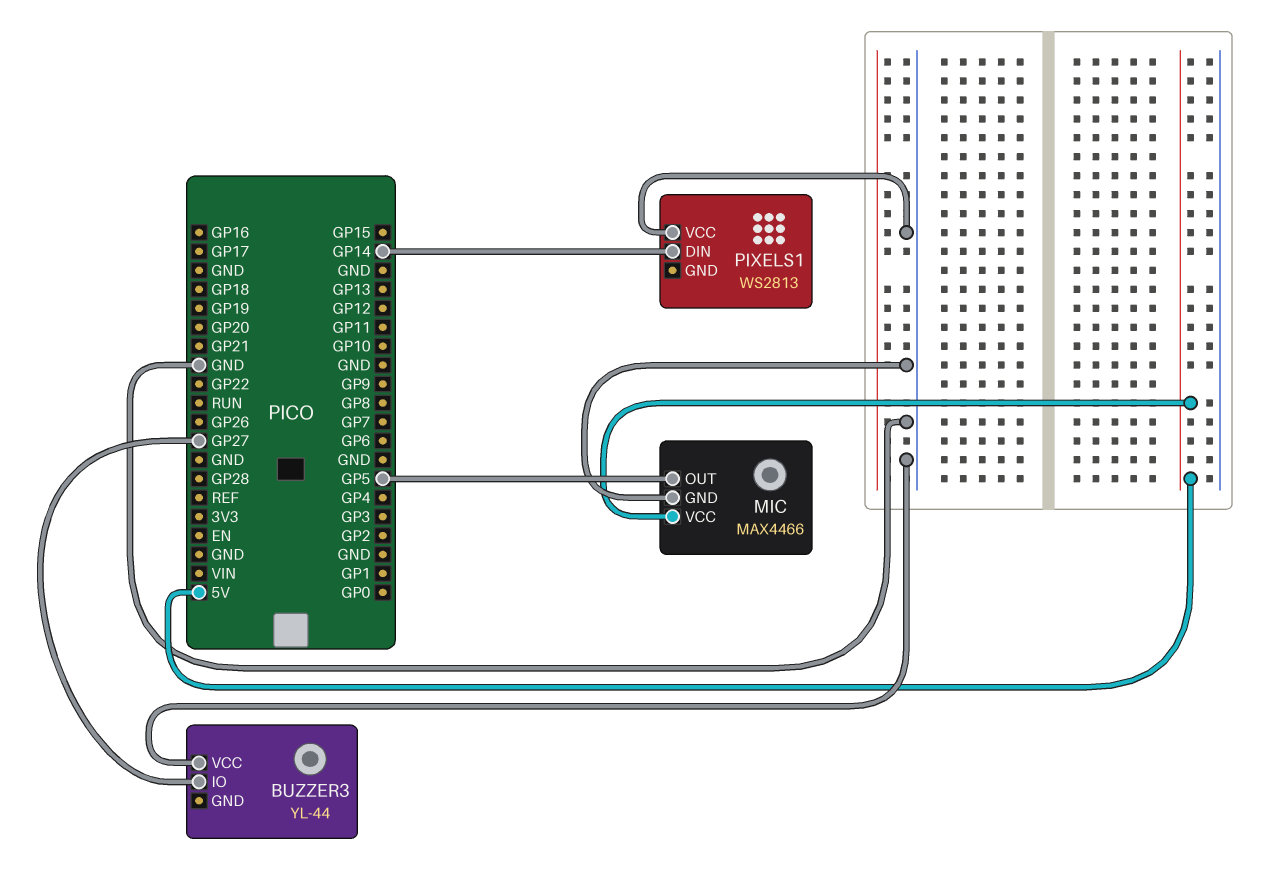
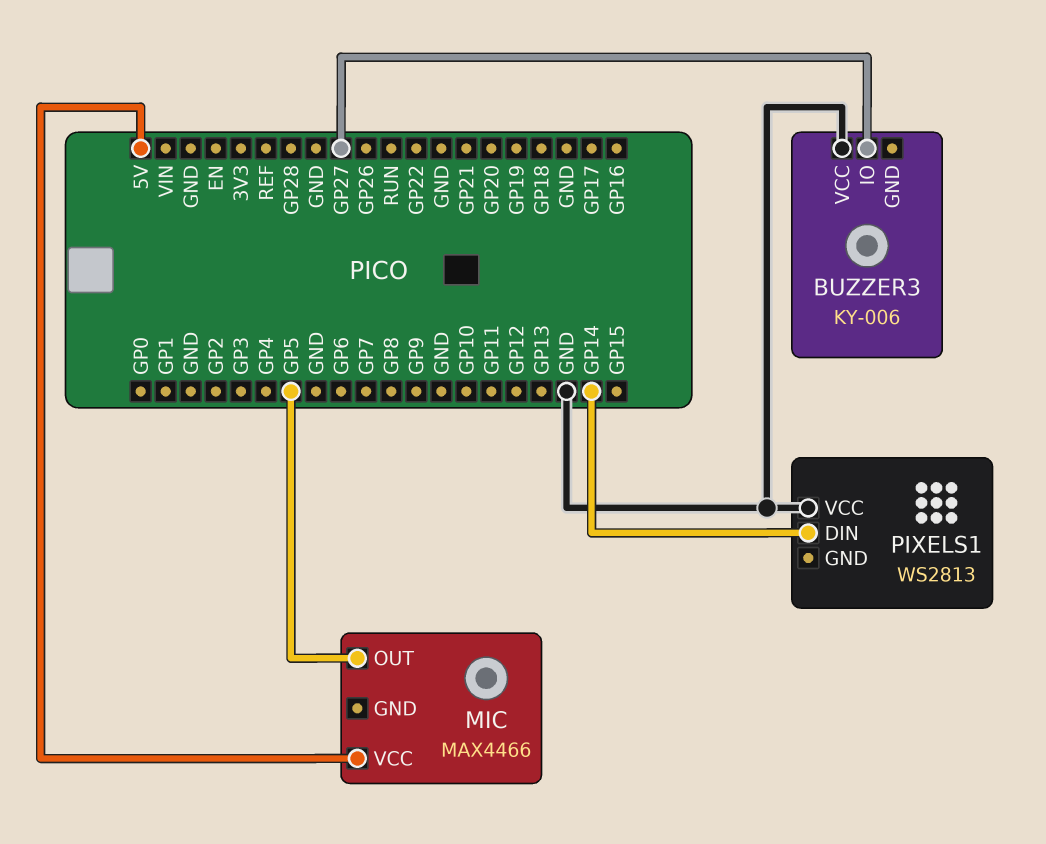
BUZZER3: YL-44 -> KY-006
MIC pin GND: GND -> none

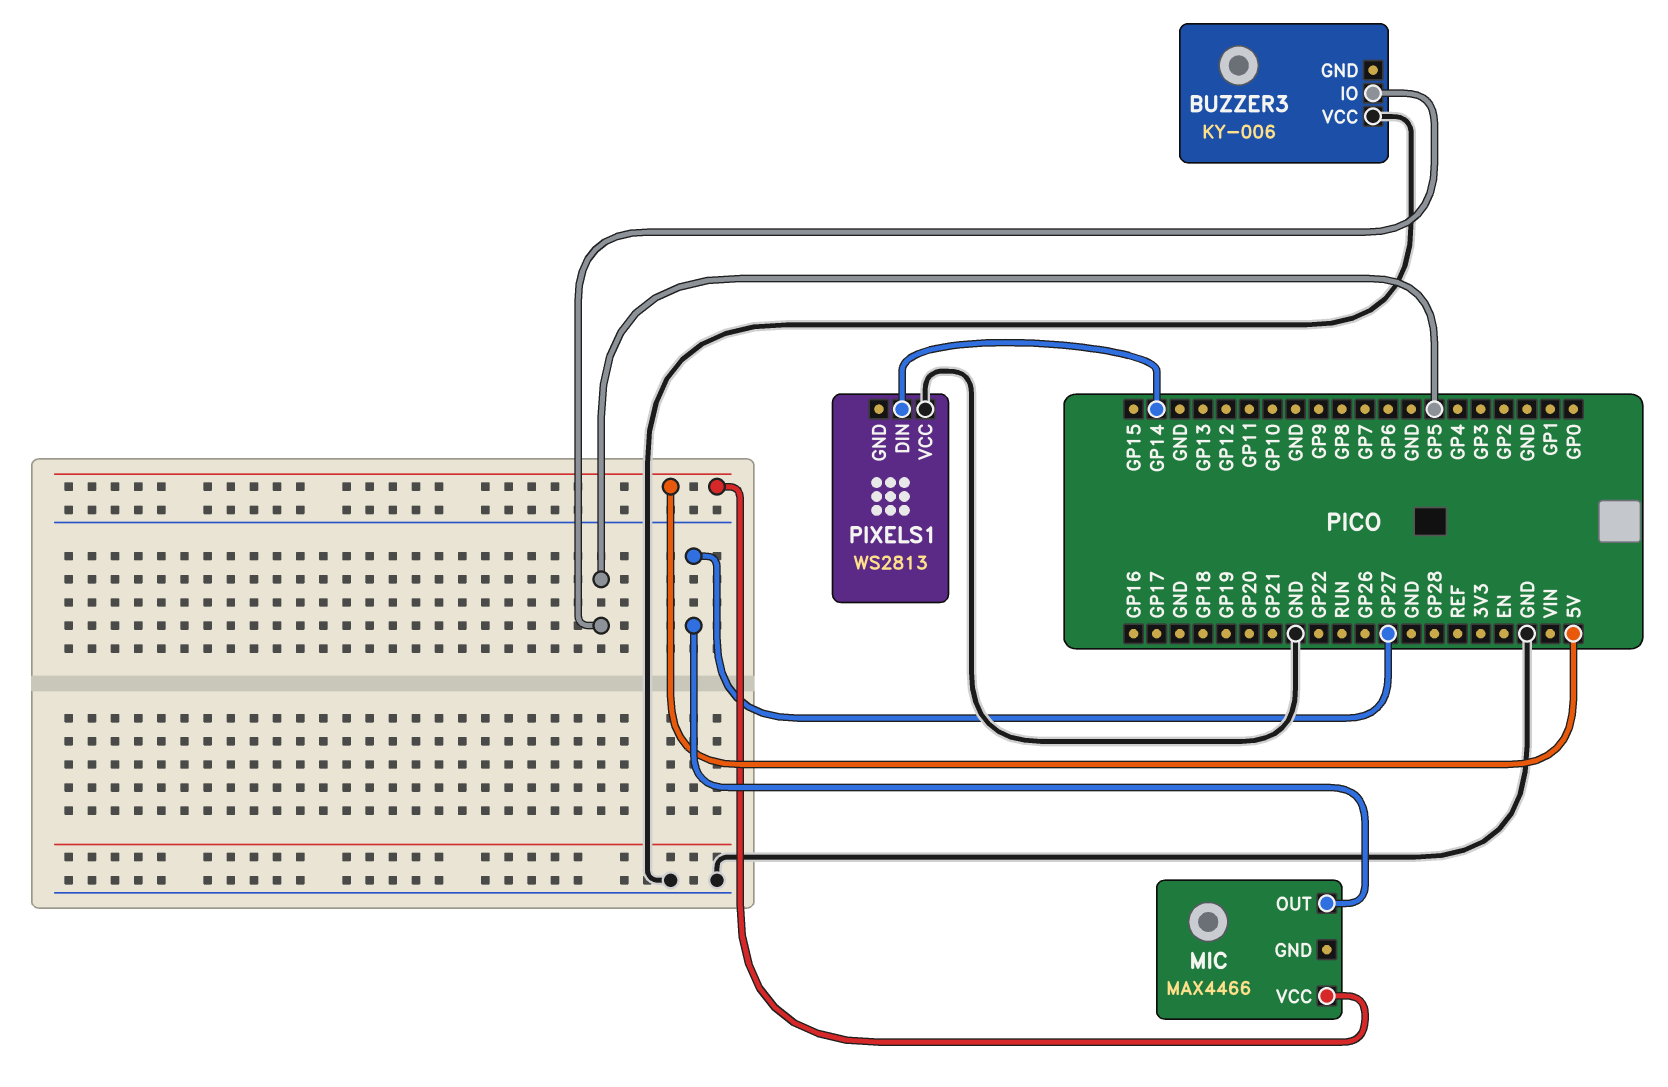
BUZZER3 pin IO: GP27 -> GP5
MIC pin OUT: GP5 -> GP27

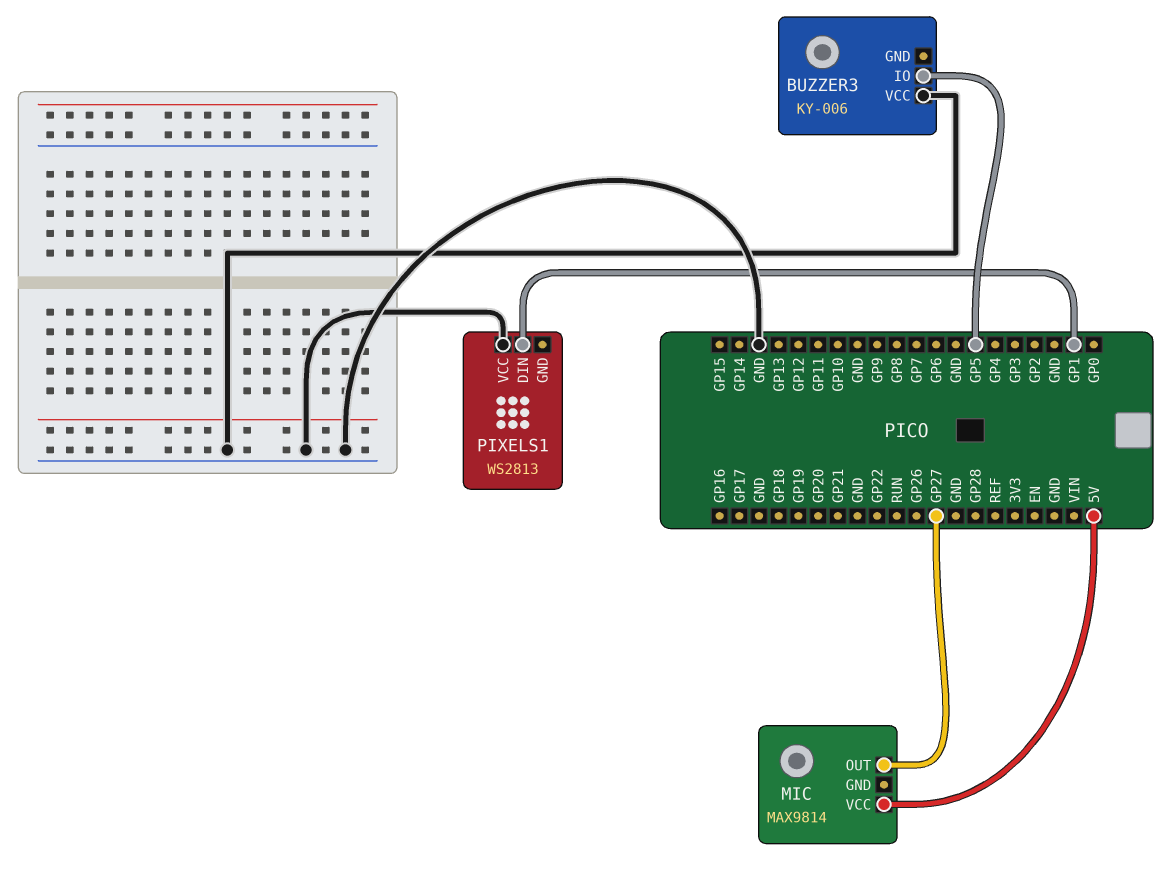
MIC: MAX4466 -> MAX9814
PIXELS1 pin DIN: GP14 -> GP1

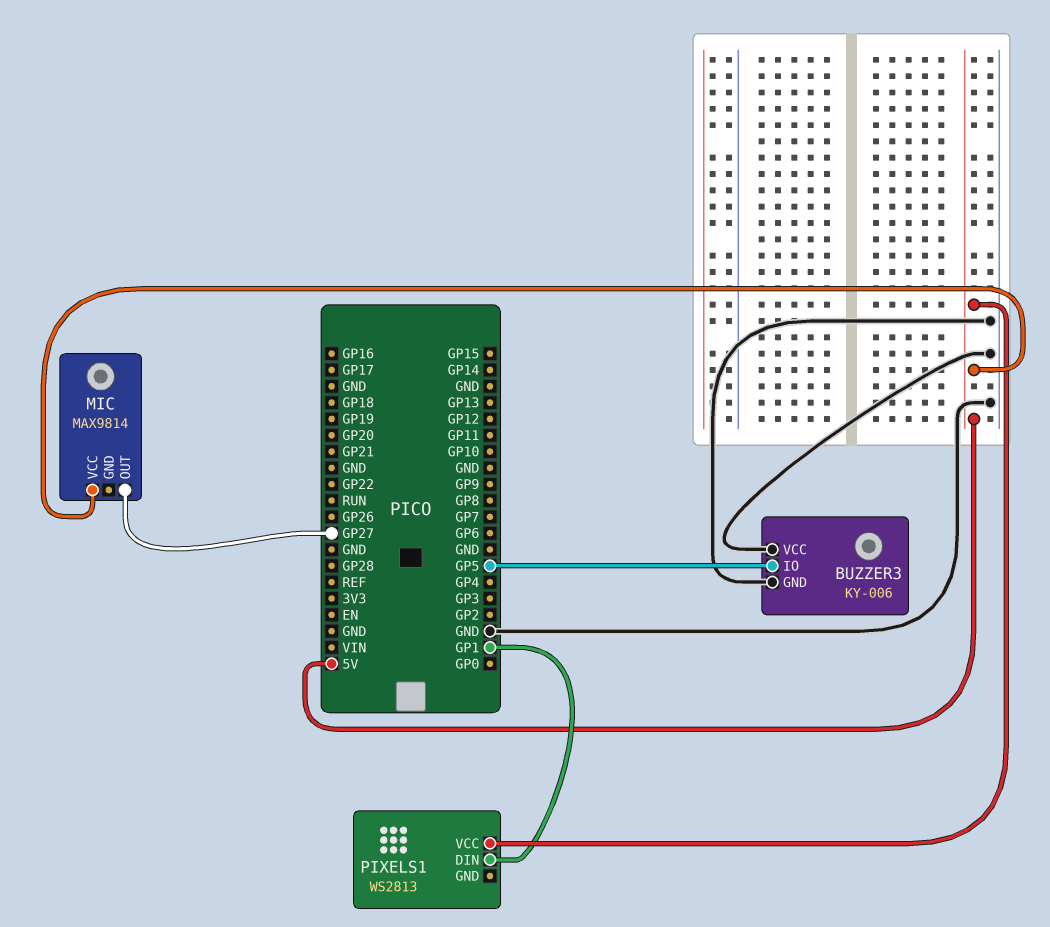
BUZZER3 pin GND: none -> GND
PIXELS1 pin VCC: GND -> 5V

